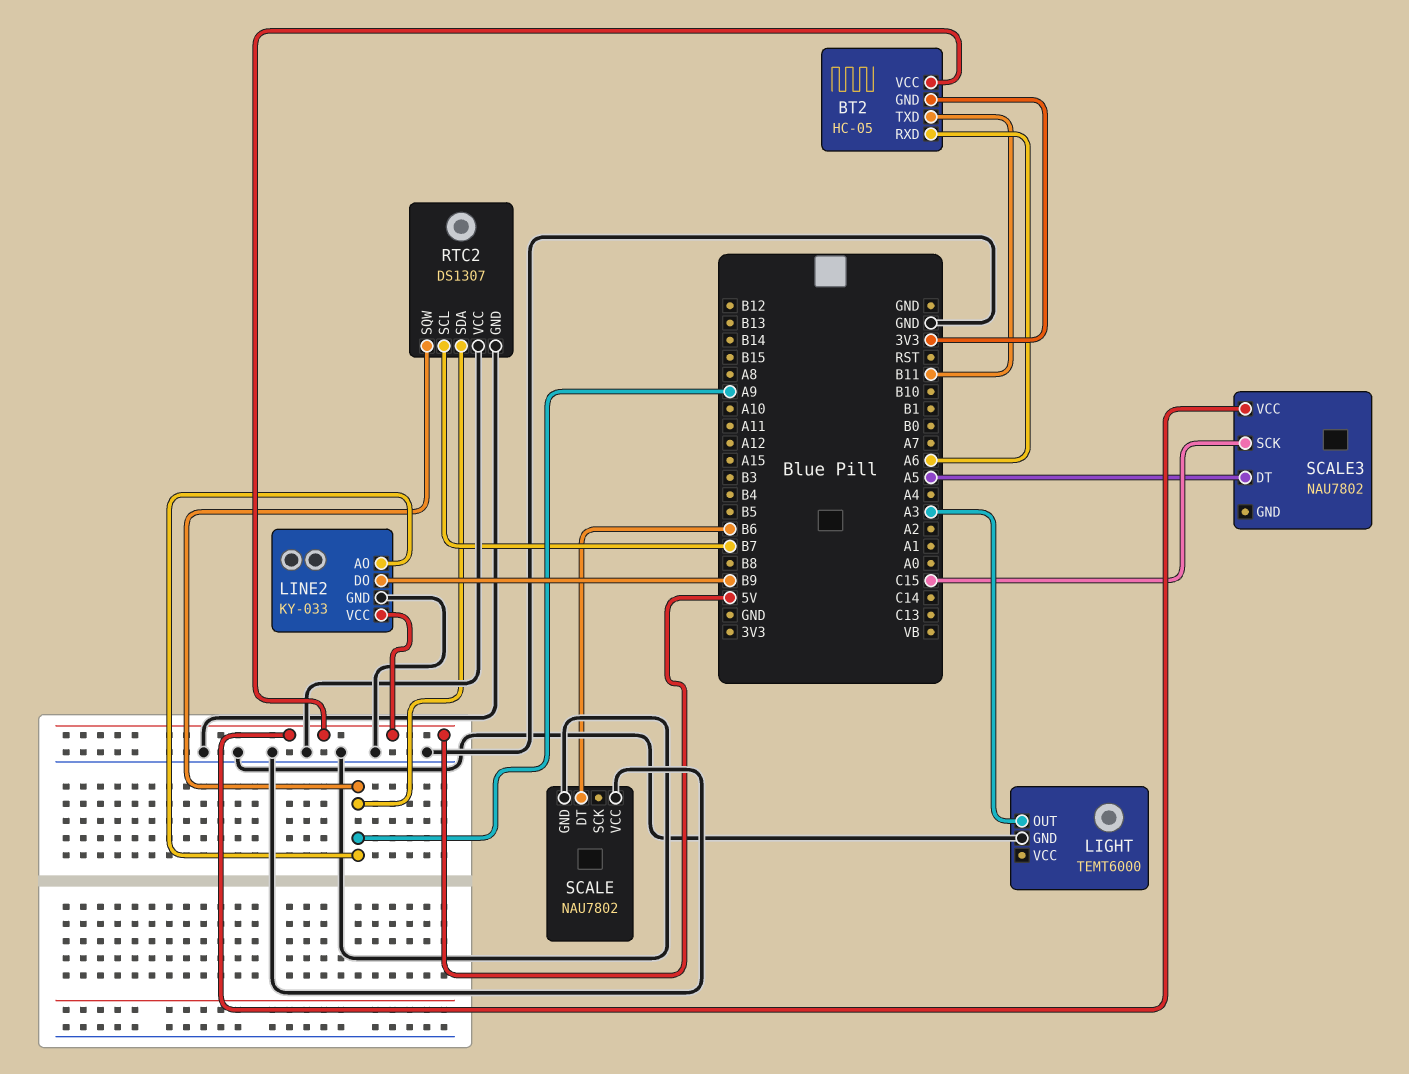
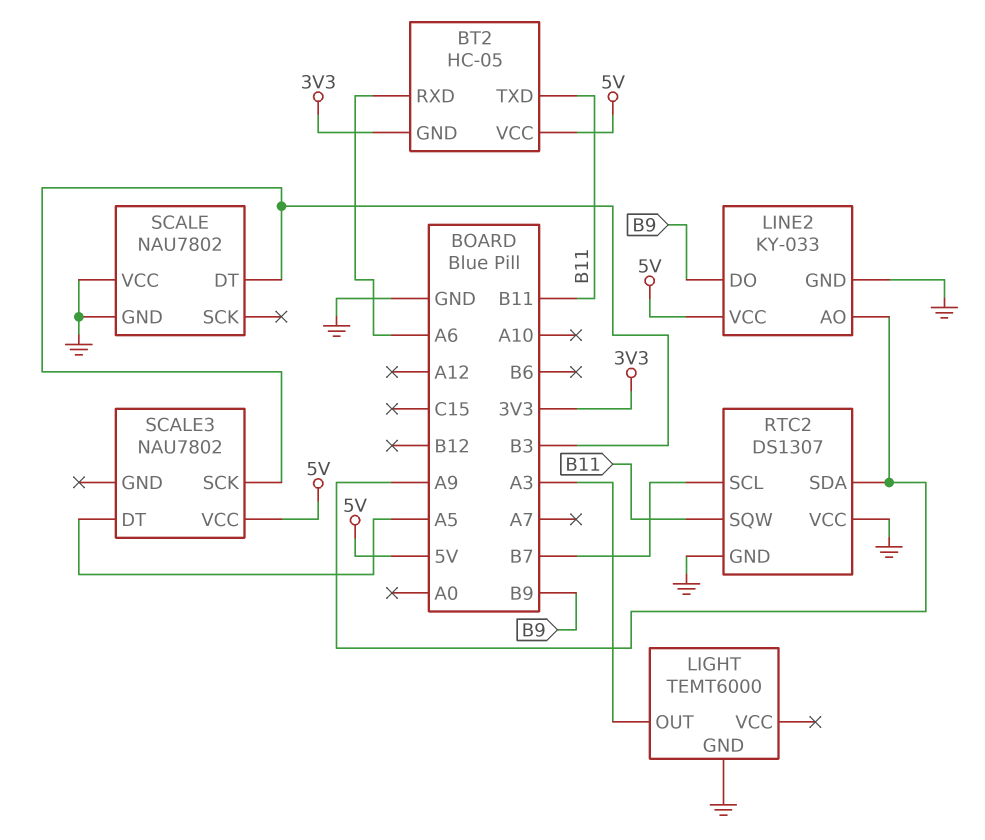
RTC2 pin SQW: A9 -> B11
SCALE pin DT: B6 -> B3
SCALE3 pin SCK: C15 -> B3

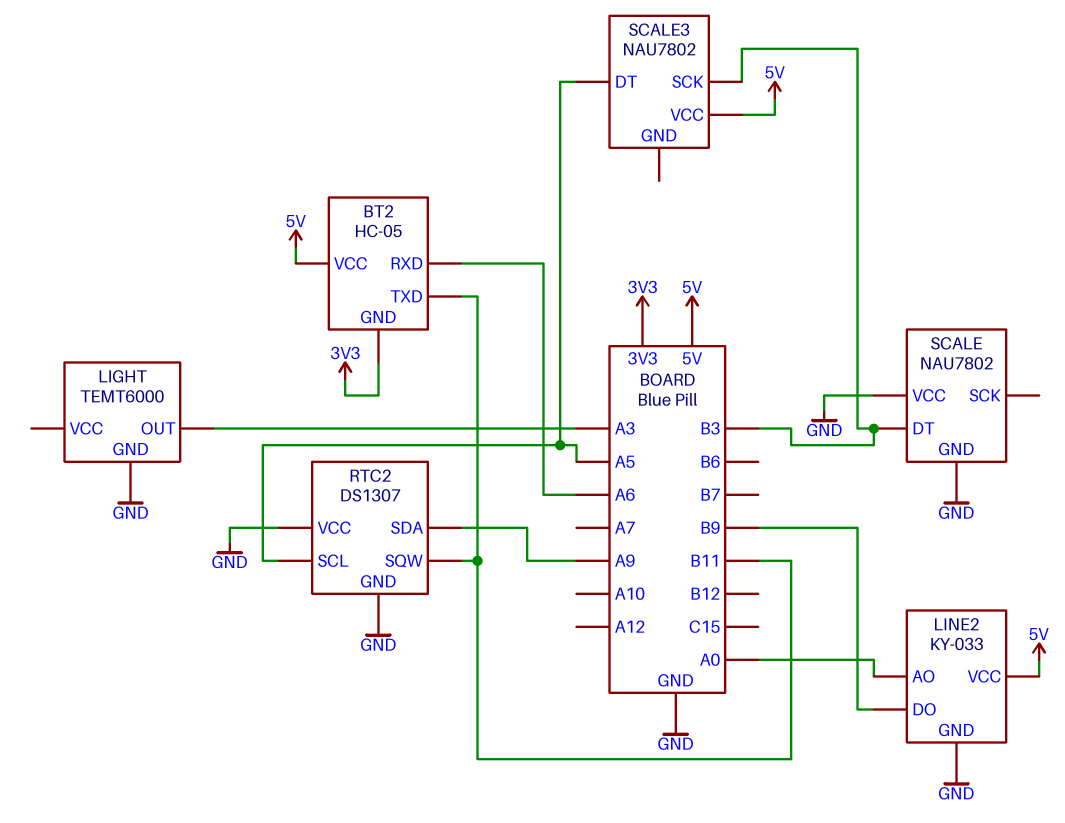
LINE2 pin AO: A9 -> A0
RTC2 pin SCL: B7 -> A5

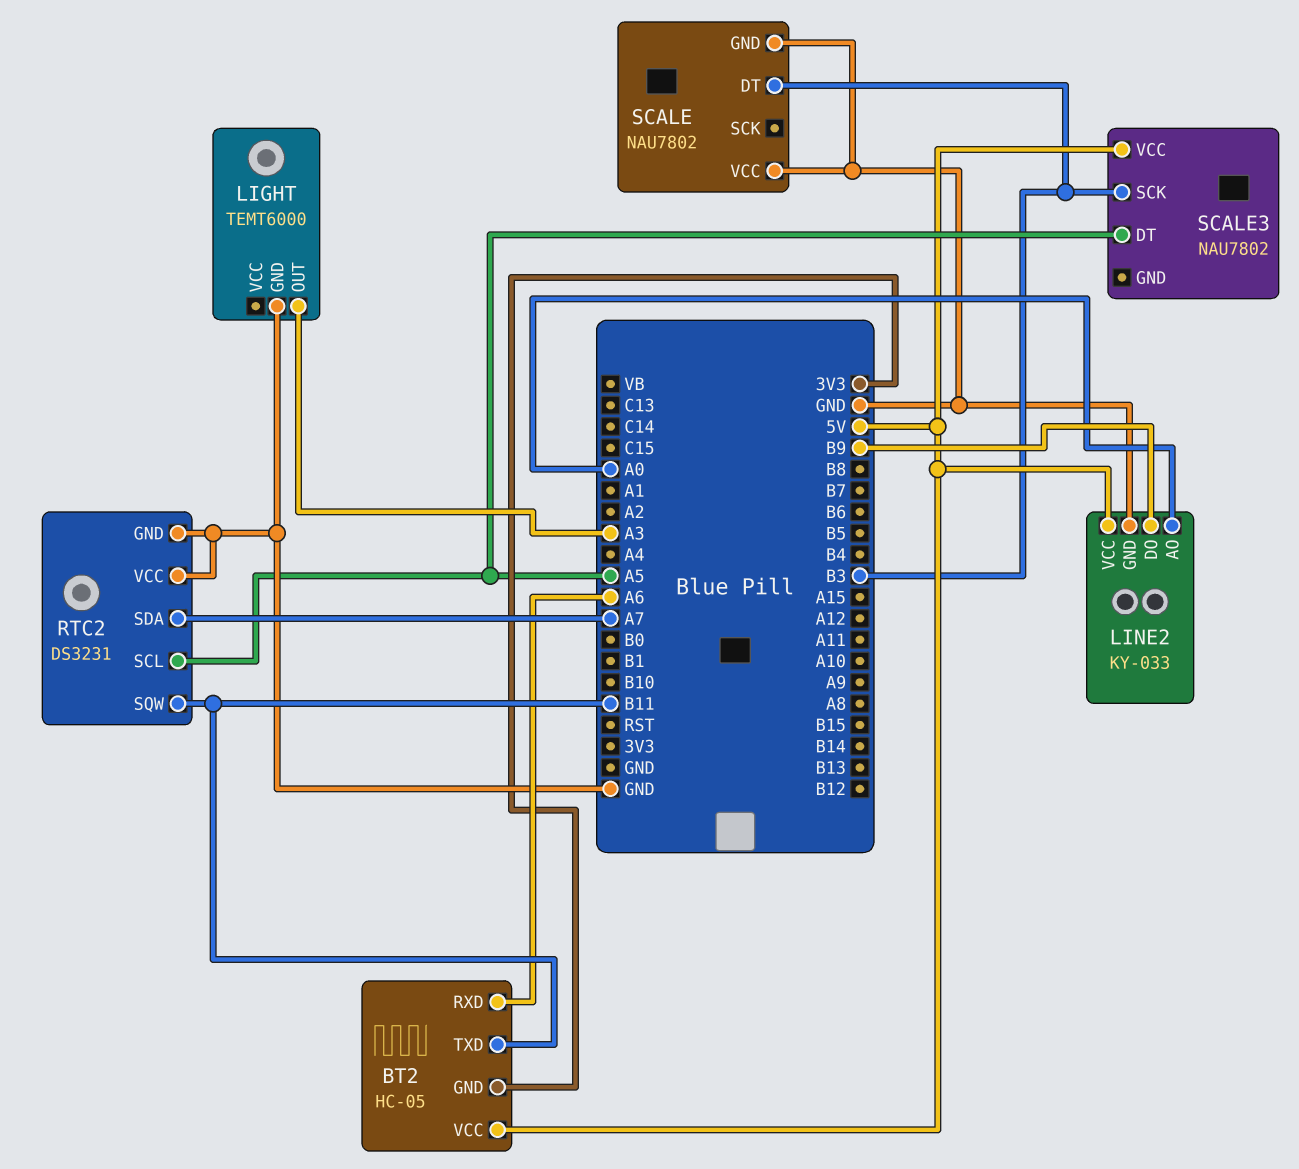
RTC2: DS1307 -> DS3231
RTC2 pin SDA: A9 -> A7

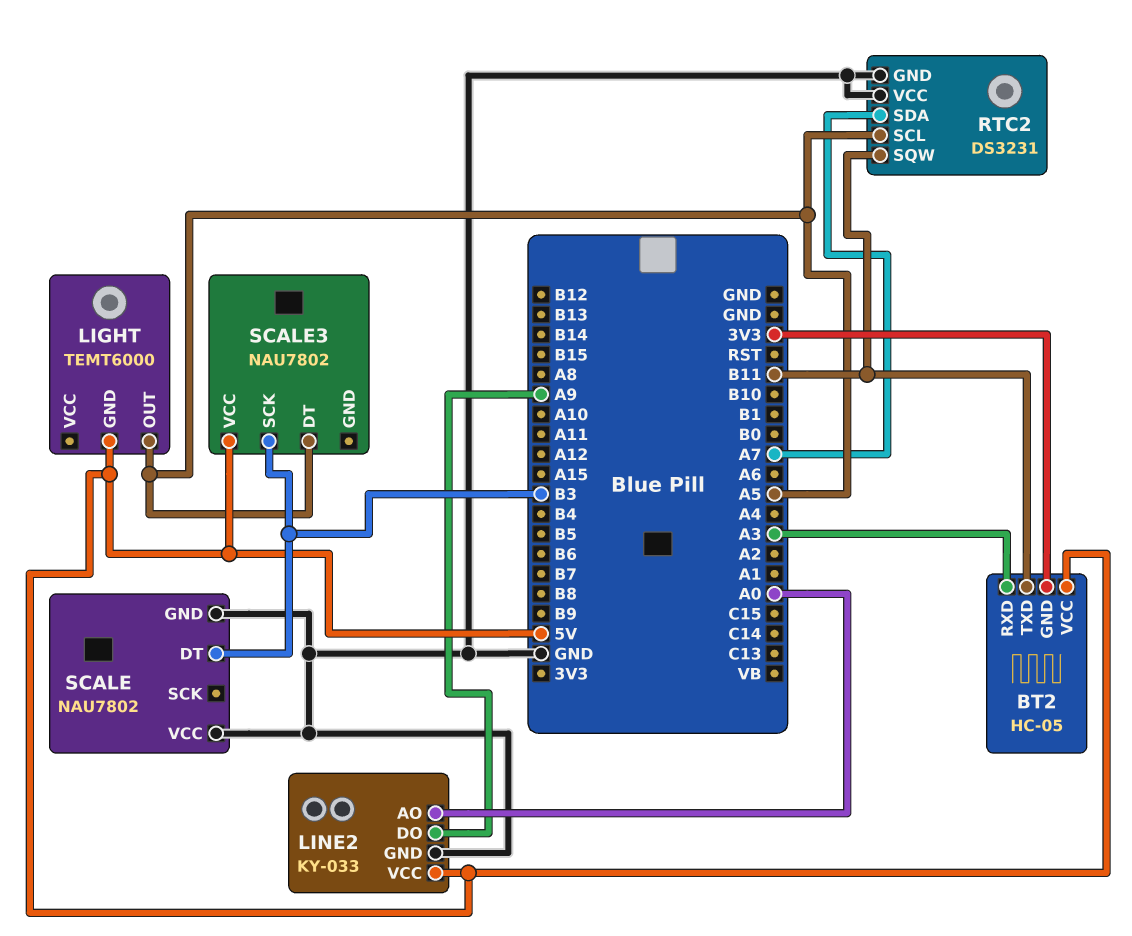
BT2 pin RXD: A6 -> A3
LIGHT pin GND: GND -> 5V
LIGHT pin OUT: A3 -> A5
LINE2 pin DO: B9 -> A9

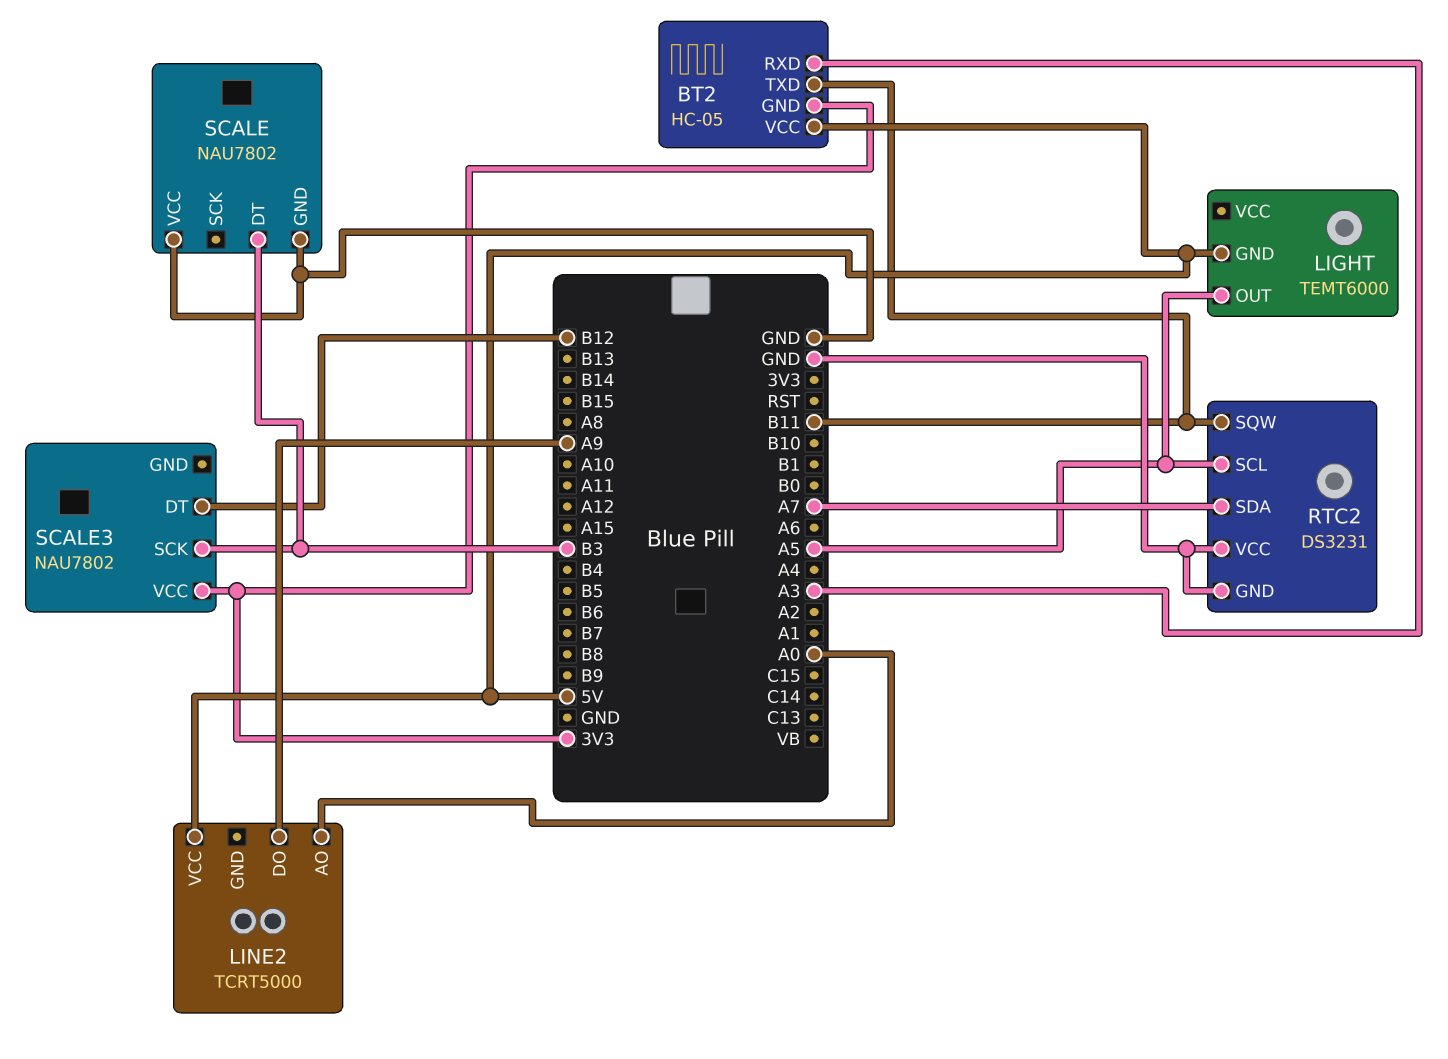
LINE2: KY-033 -> TCRT5000
LINE2 pin GND: GND -> none
SCALE3 pin DT: A5 -> B12
SCALE3 pin VCC: 5V -> 3V3

